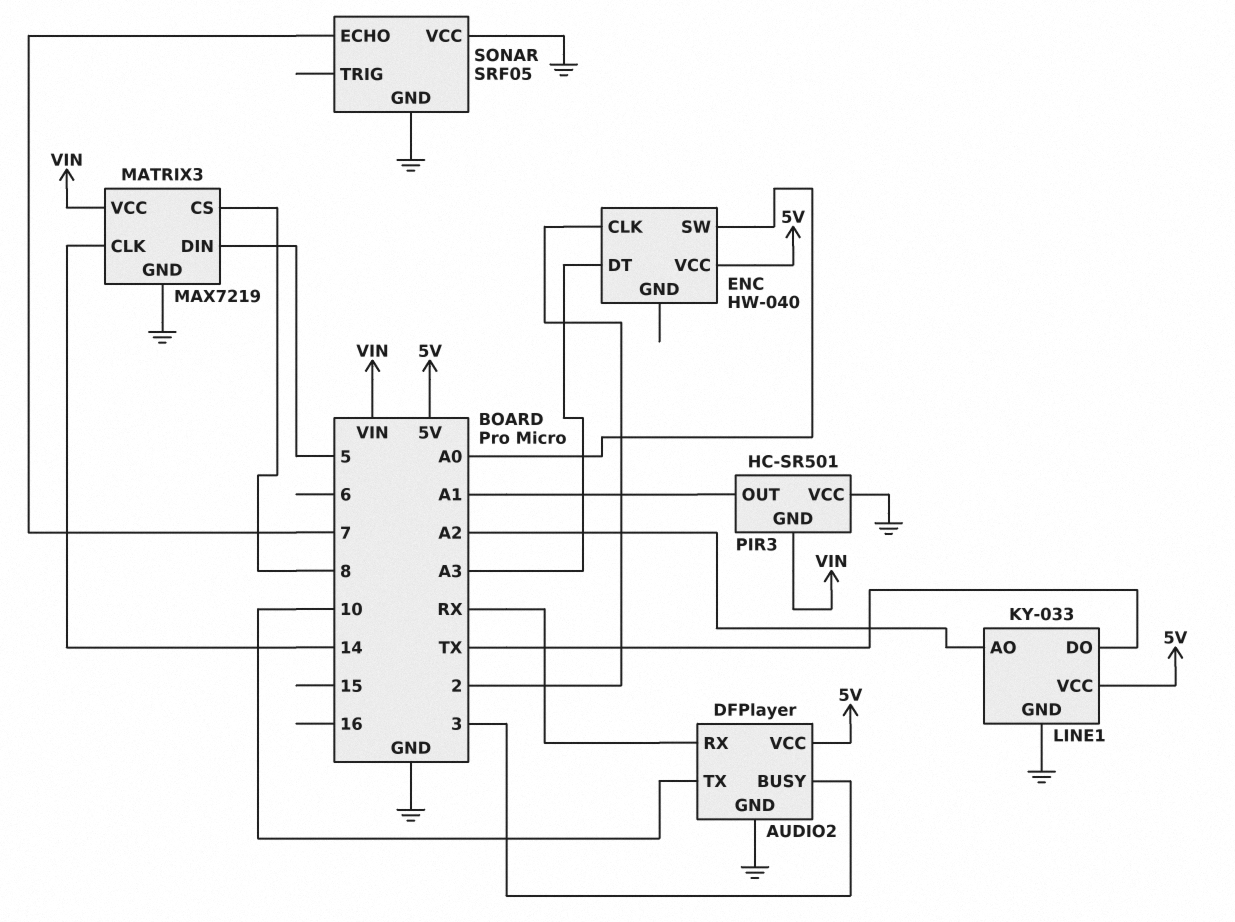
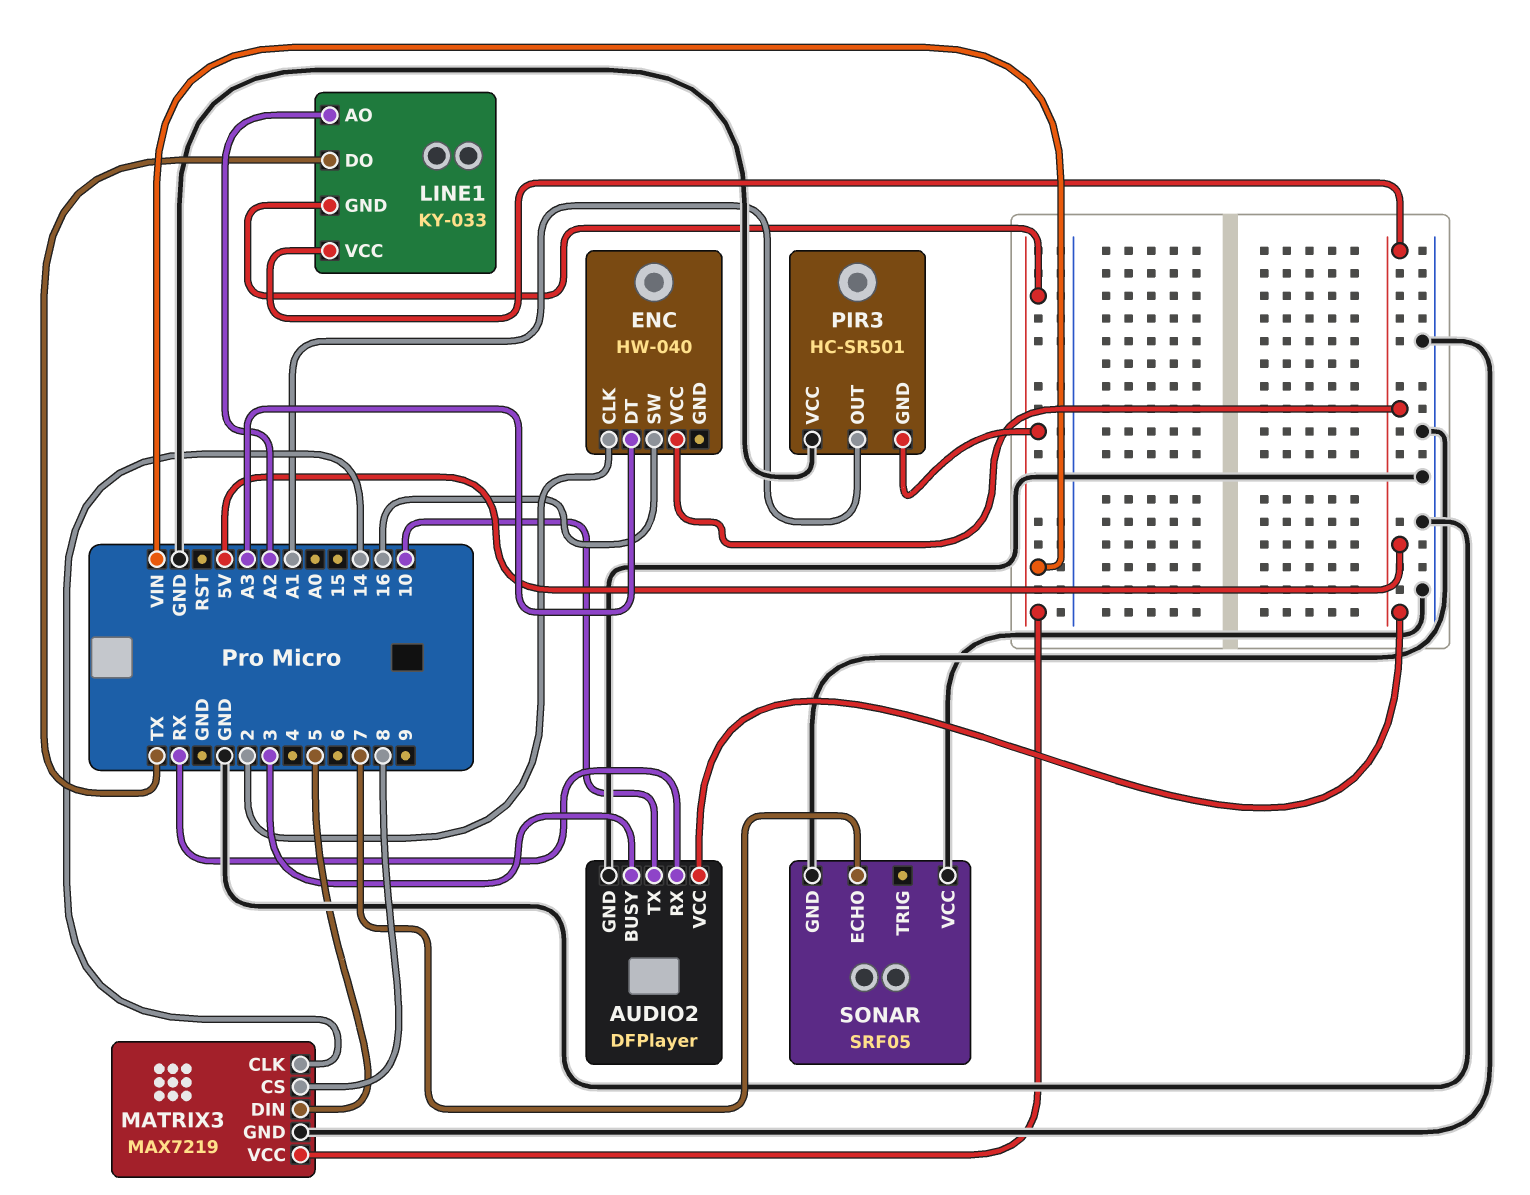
ENC pin SW: A0 -> 16
LINE1 pin GND: GND -> VIN

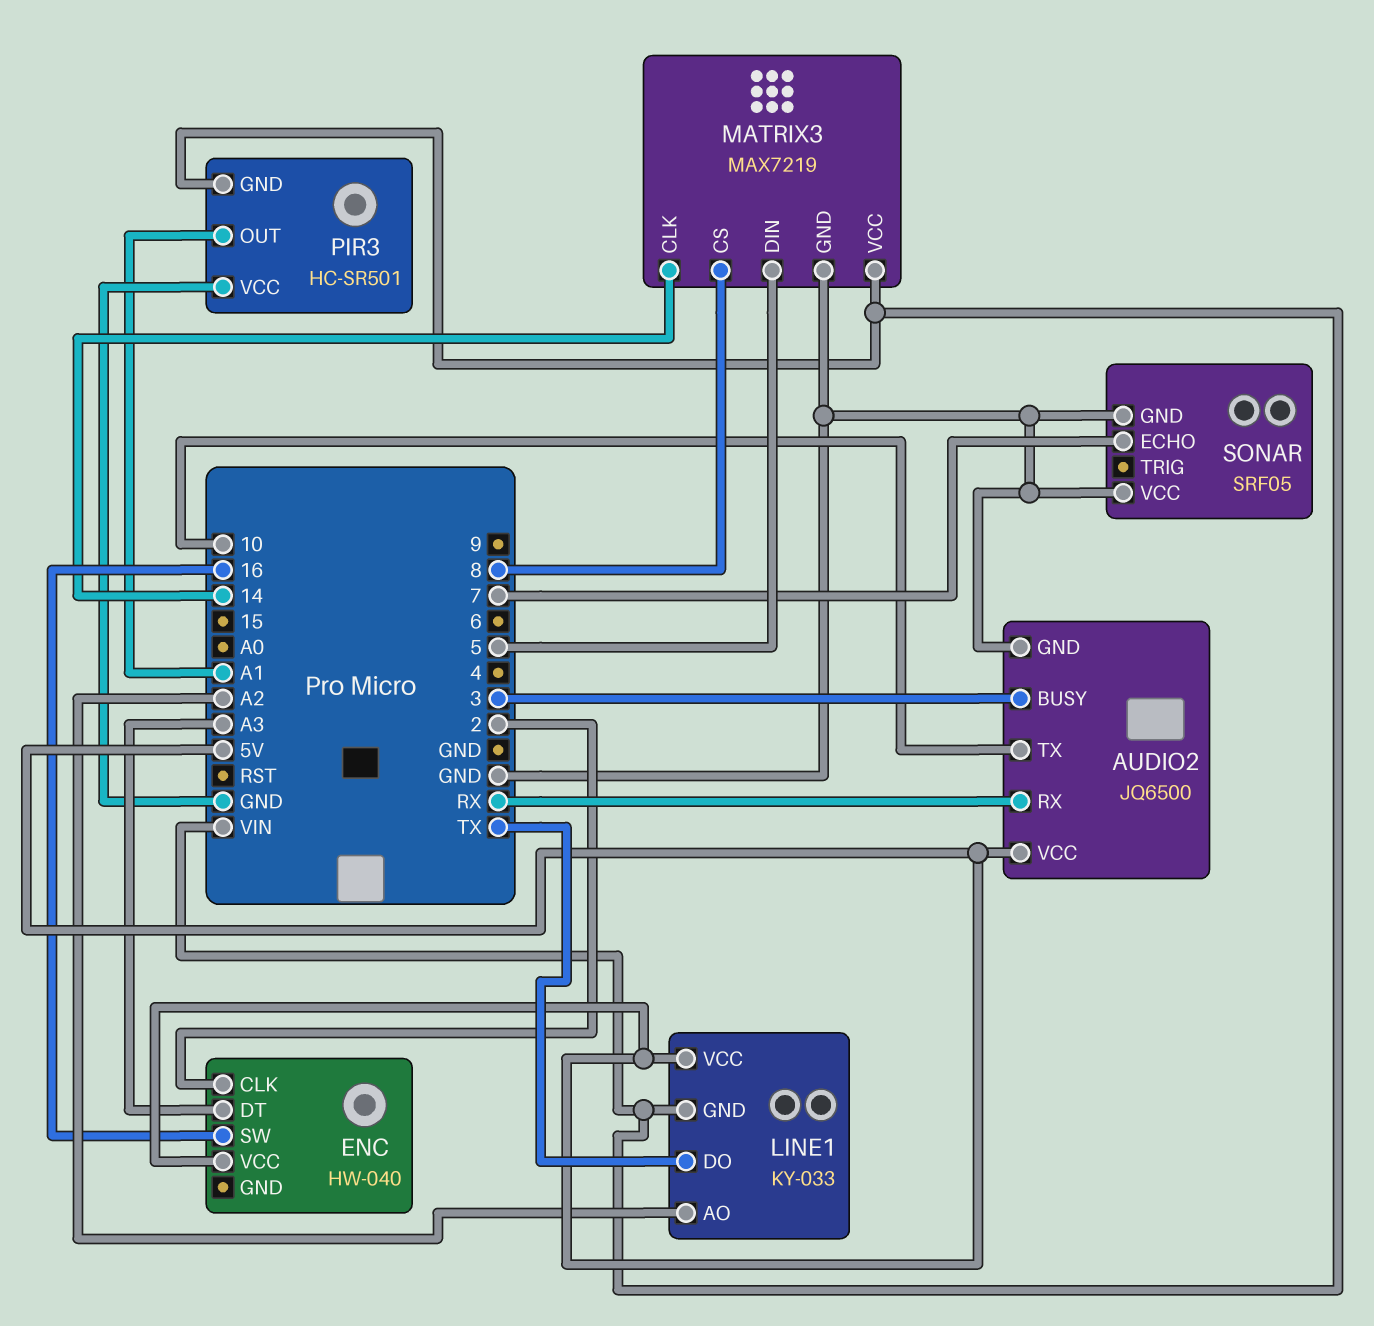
AUDIO2: DFPlayer -> JQ6500

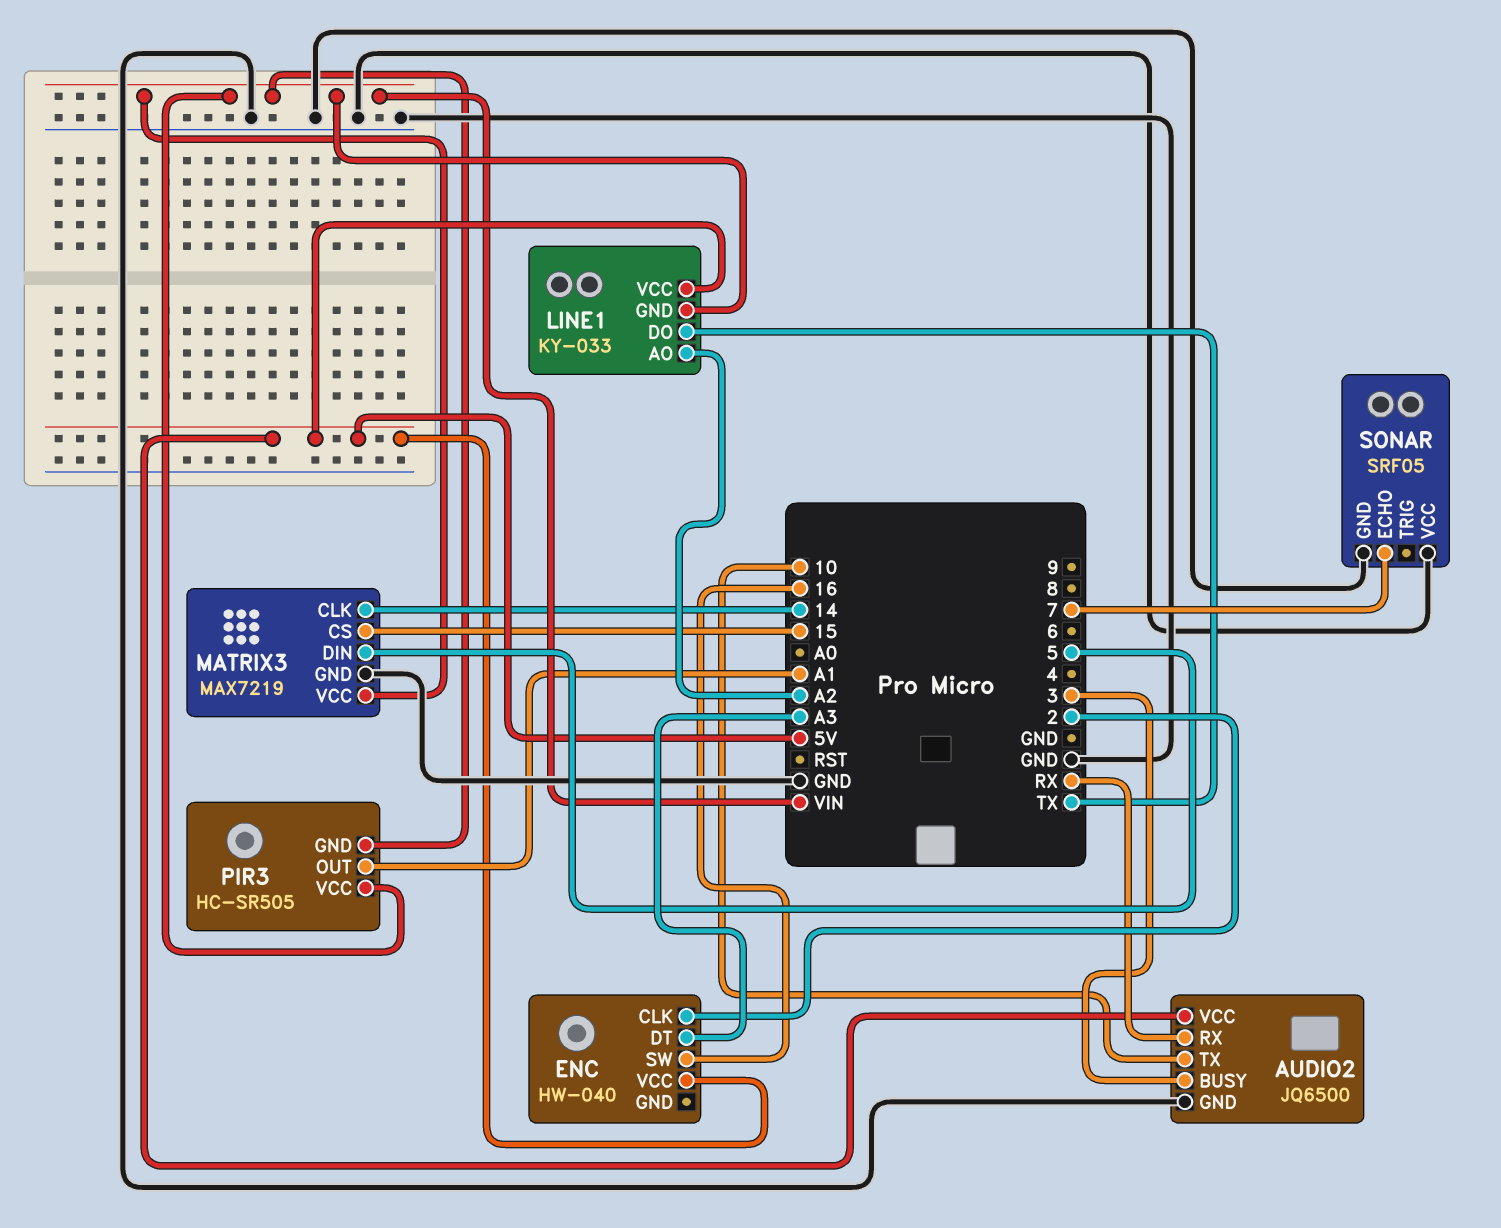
MATRIX3 pin CS: 8 -> 15
PIR3: HC-SR501 -> HC-SR505
PIR3 pin VCC: GND -> VIN

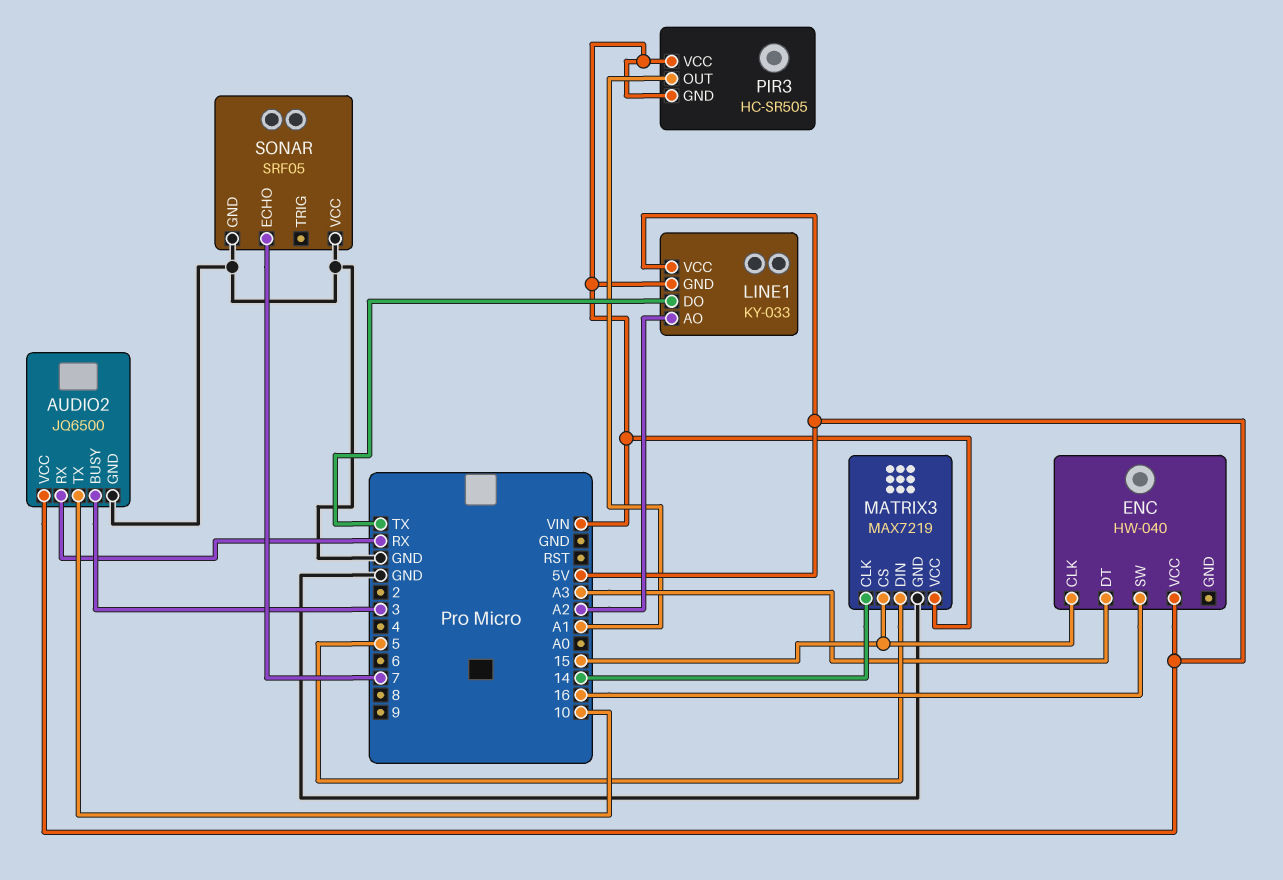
ENC pin CLK: 2 -> 15

